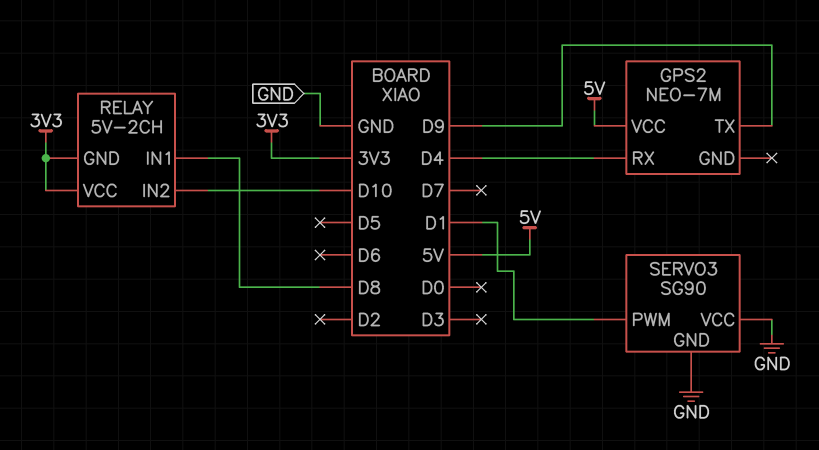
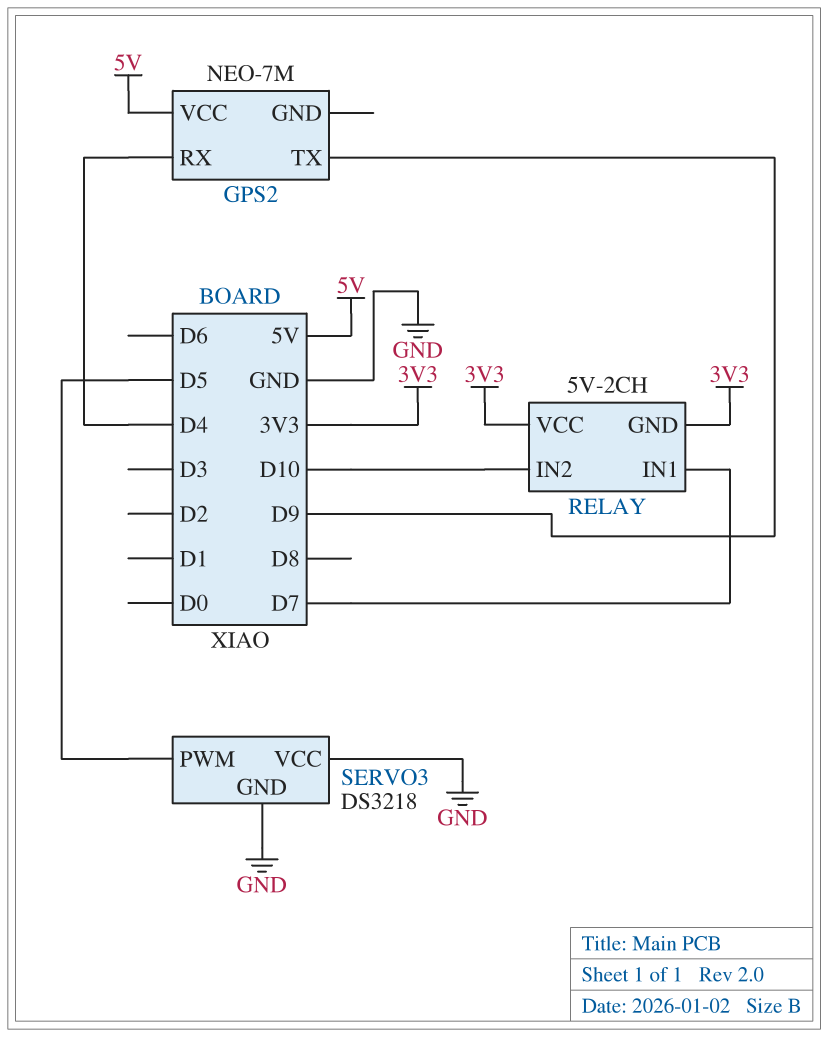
RELAY pin IN1: D8 -> D7
SERVO3: SG90 -> DS3218
SERVO3 pin PWM: D1 -> D5

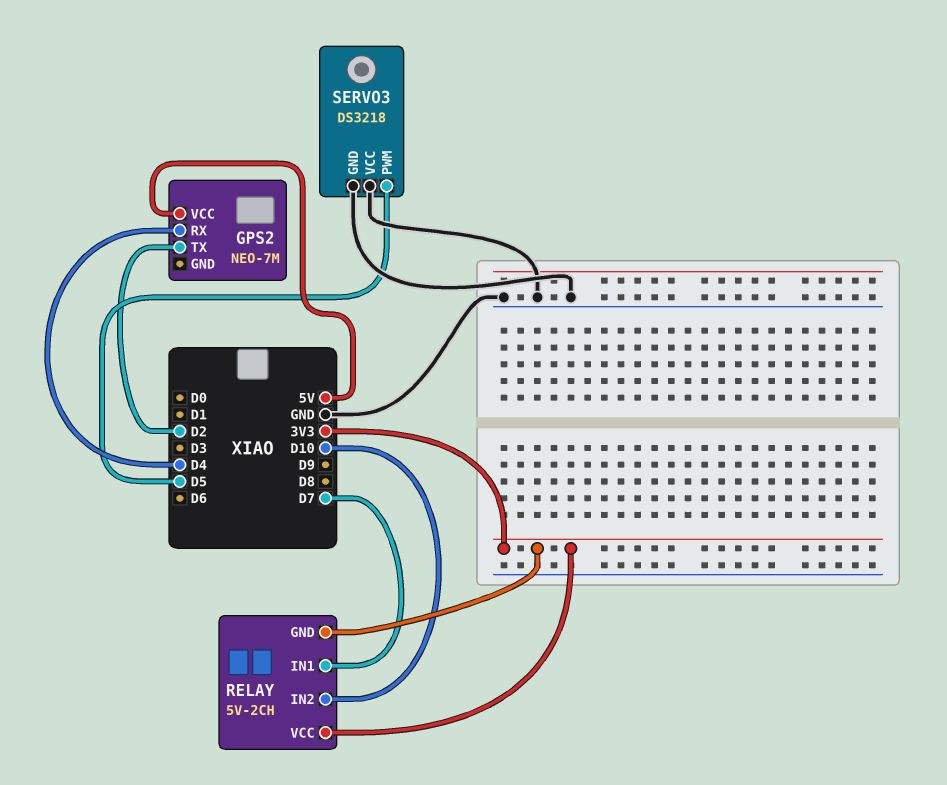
GPS2 pin TX: D9 -> D2

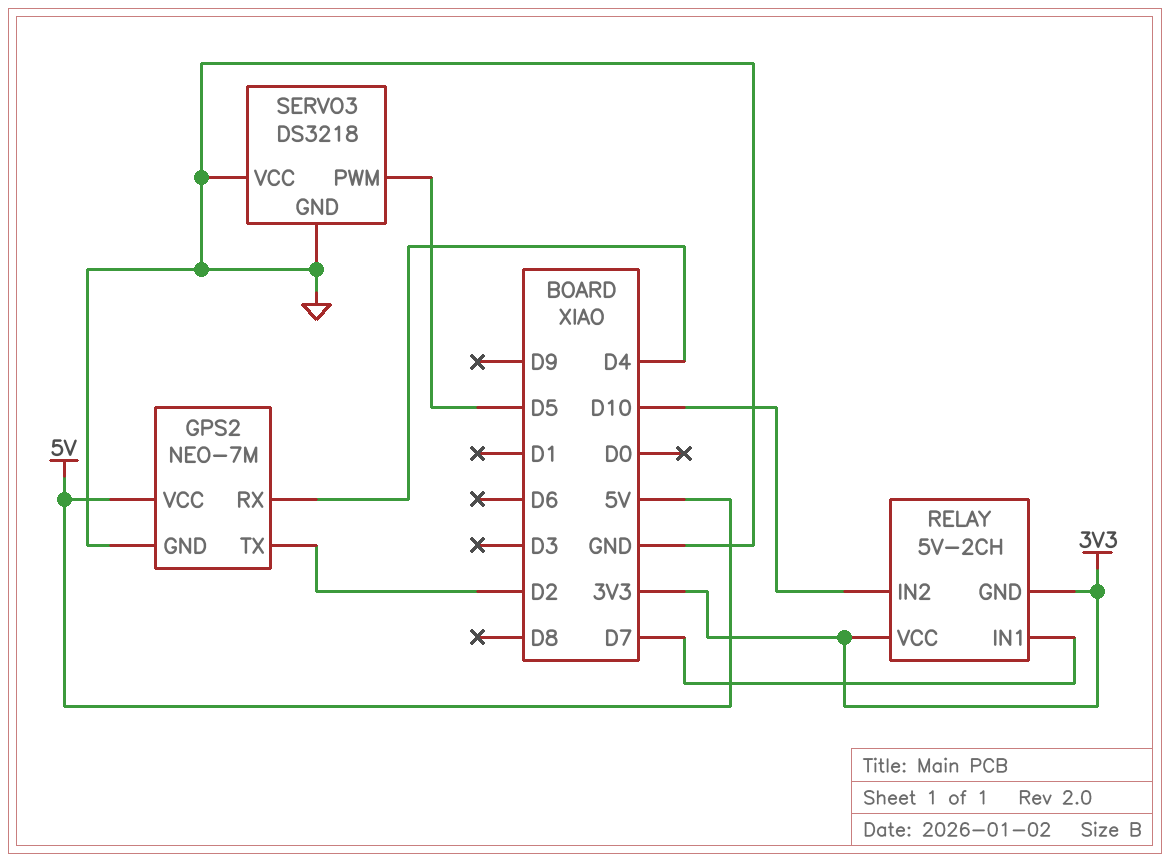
GPS2 pin GND: none -> GND

